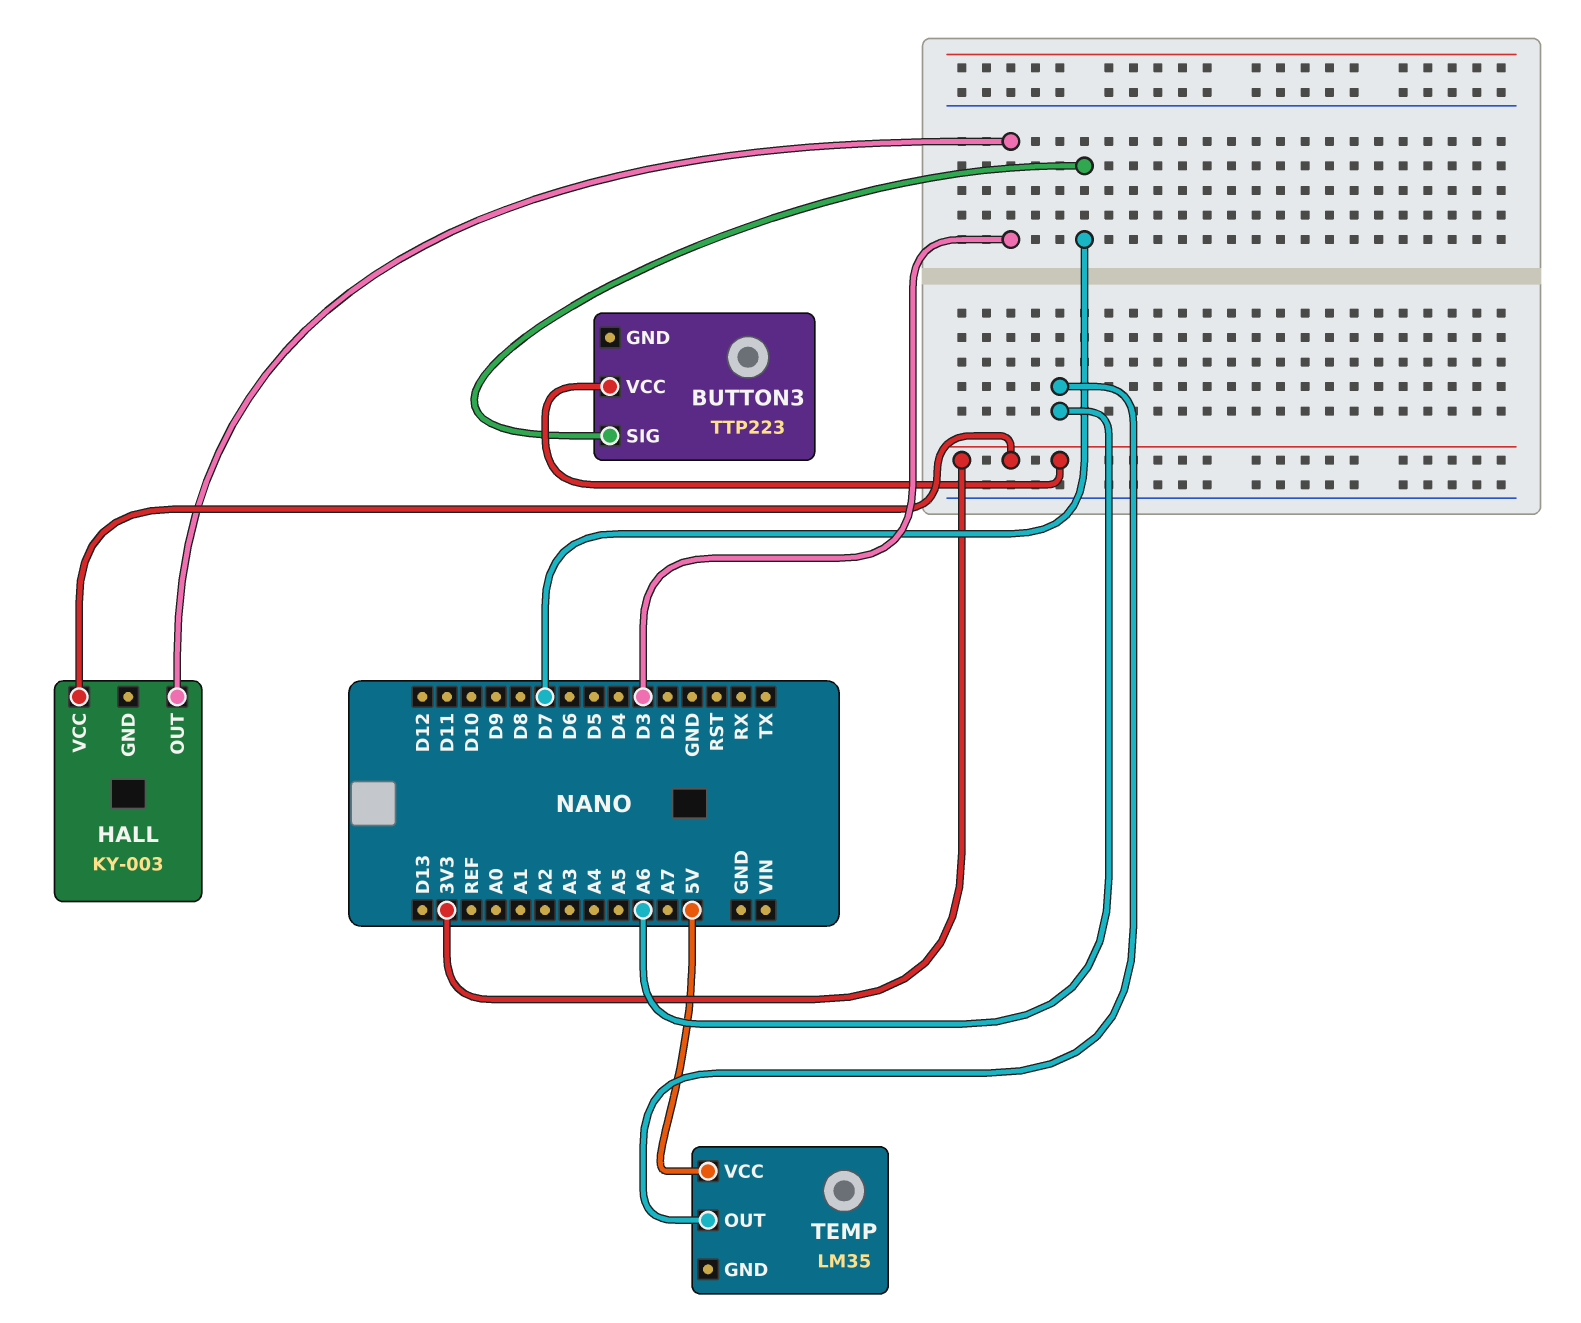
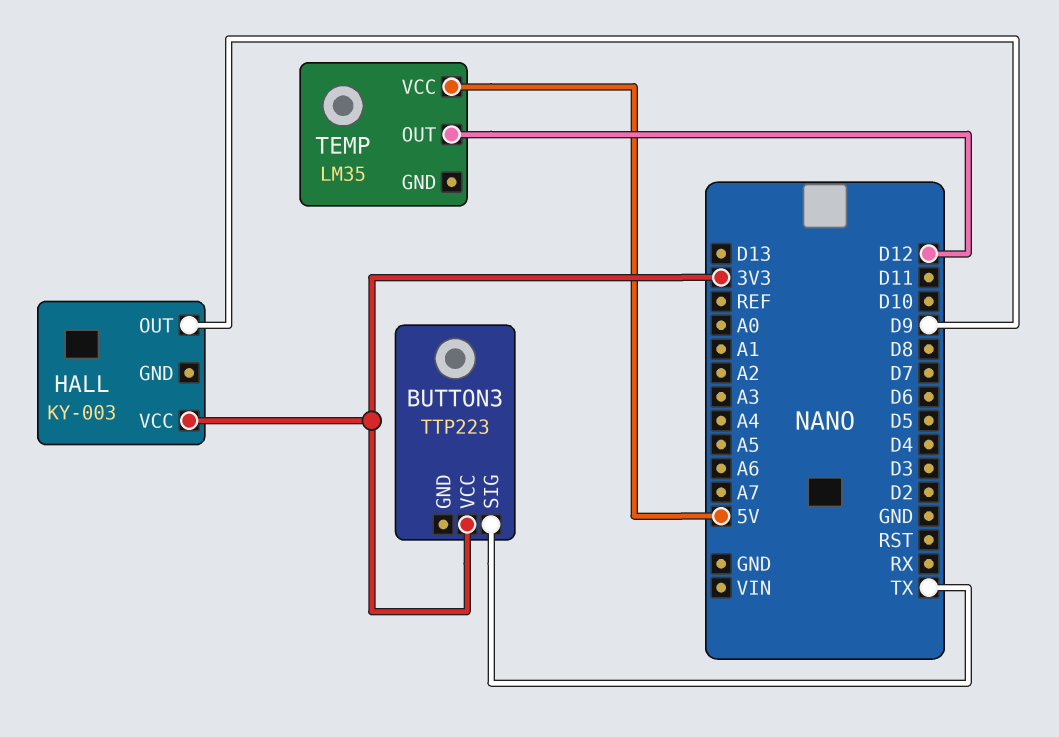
BUTTON3 pin SIG: D7 -> TX
HALL pin OUT: D3 -> D9
TEMP pin OUT: A6 -> D12

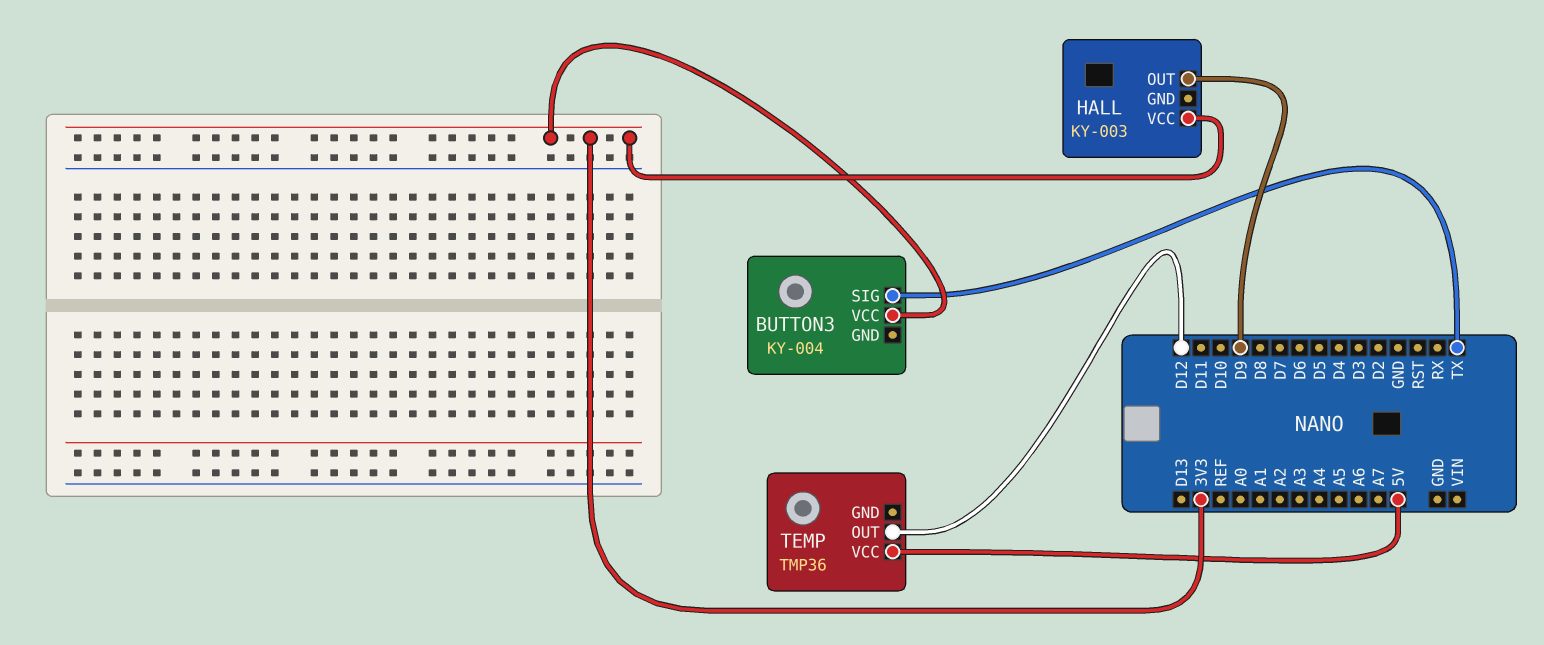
BUTTON3: TTP223 -> KY-004
TEMP: LM35 -> TMP36

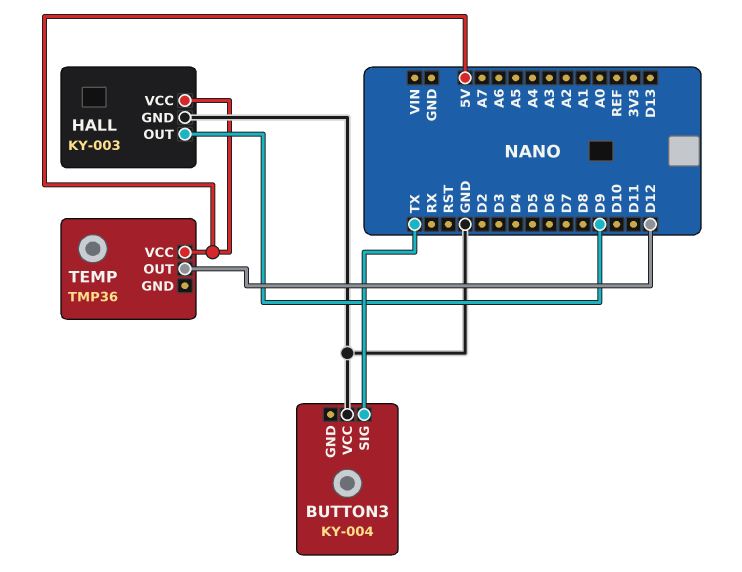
BUTTON3 pin VCC: 3V3 -> GND
HALL pin GND: none -> GND
HALL pin VCC: 3V3 -> 5V

